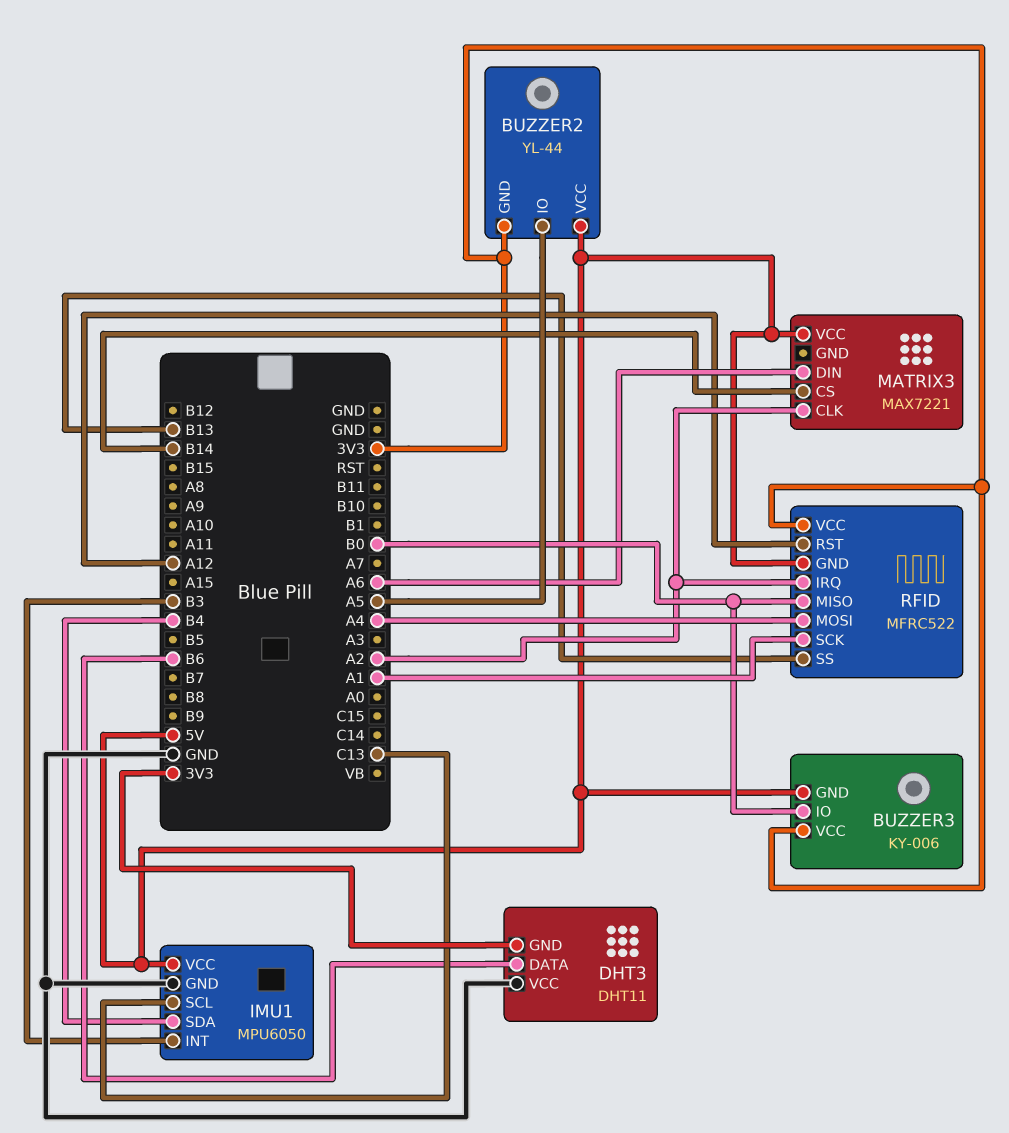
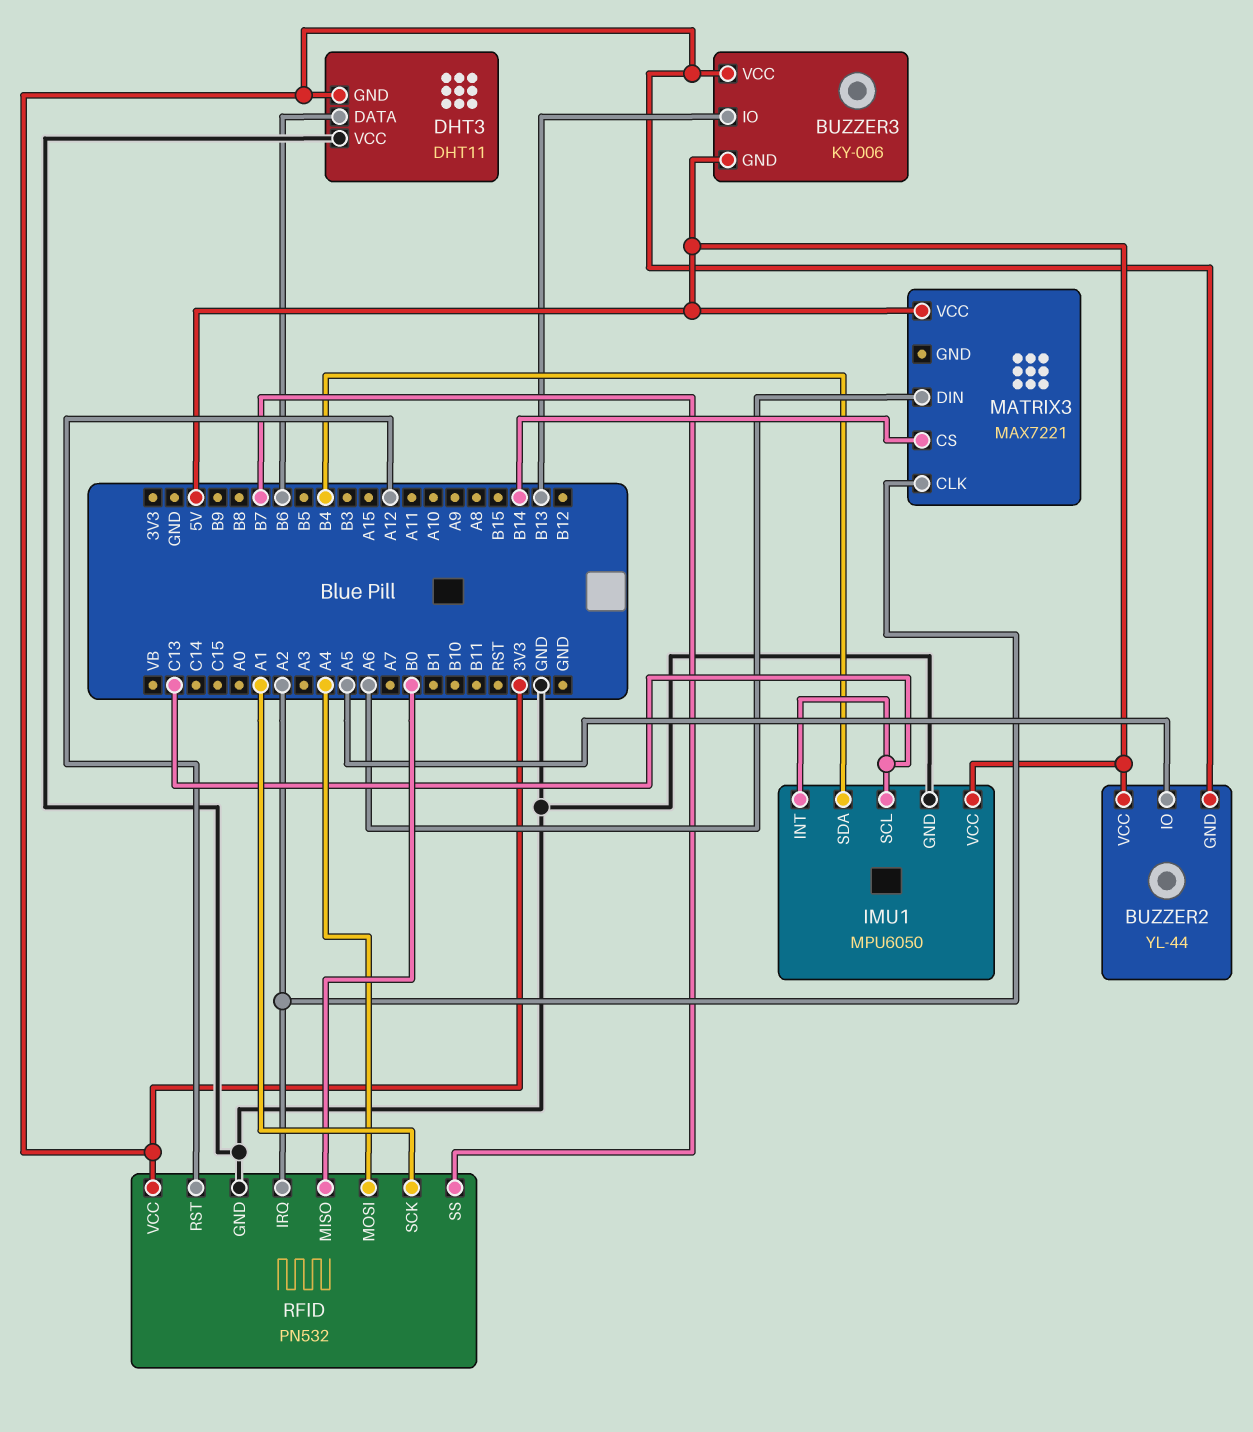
BUZZER3 pin IO: B0 -> B13
IMU1 pin INT: B3 -> C13
RFID: MFRC522 -> PN532
RFID pin GND: 5V -> GND
RFID pin SS: B13 -> B7

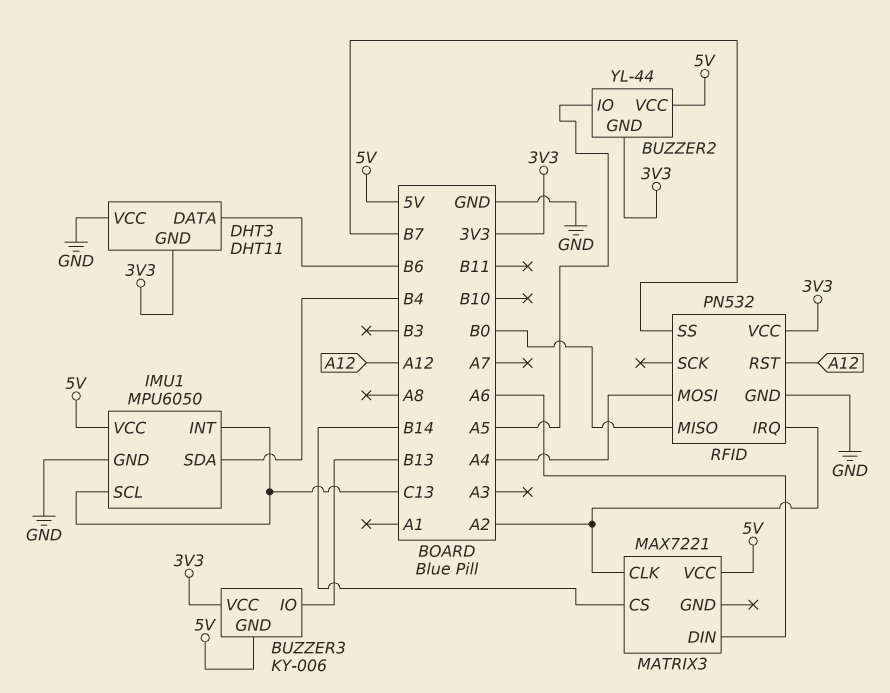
RFID pin SCK: A1 -> none

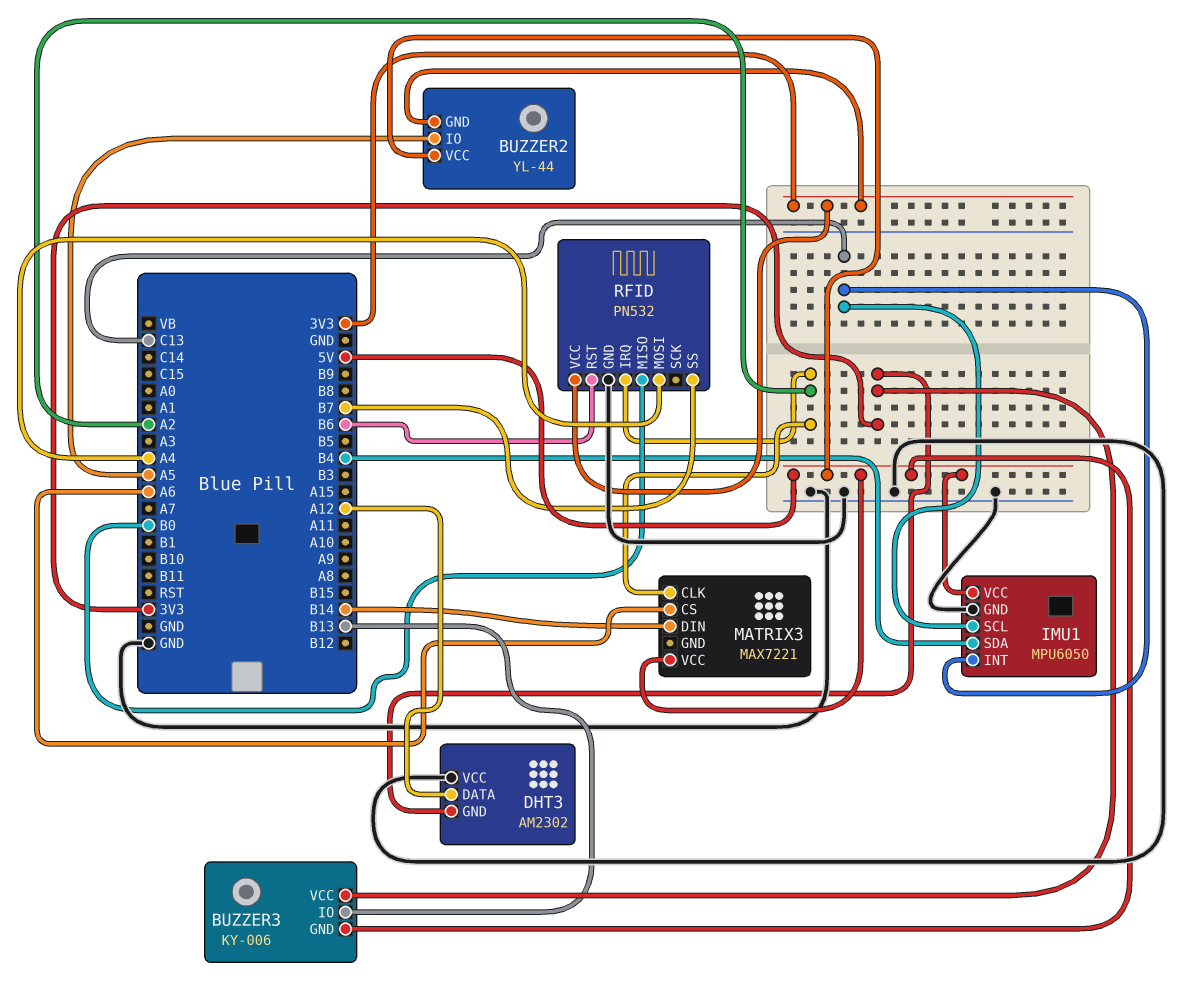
DHT3: DHT11 -> AM2302
DHT3 pin DATA: B6 -> A12
MATRIX3 pin CS: B14 -> A6
MATRIX3 pin DIN: A6 -> B14
RFID pin RST: A12 -> B6

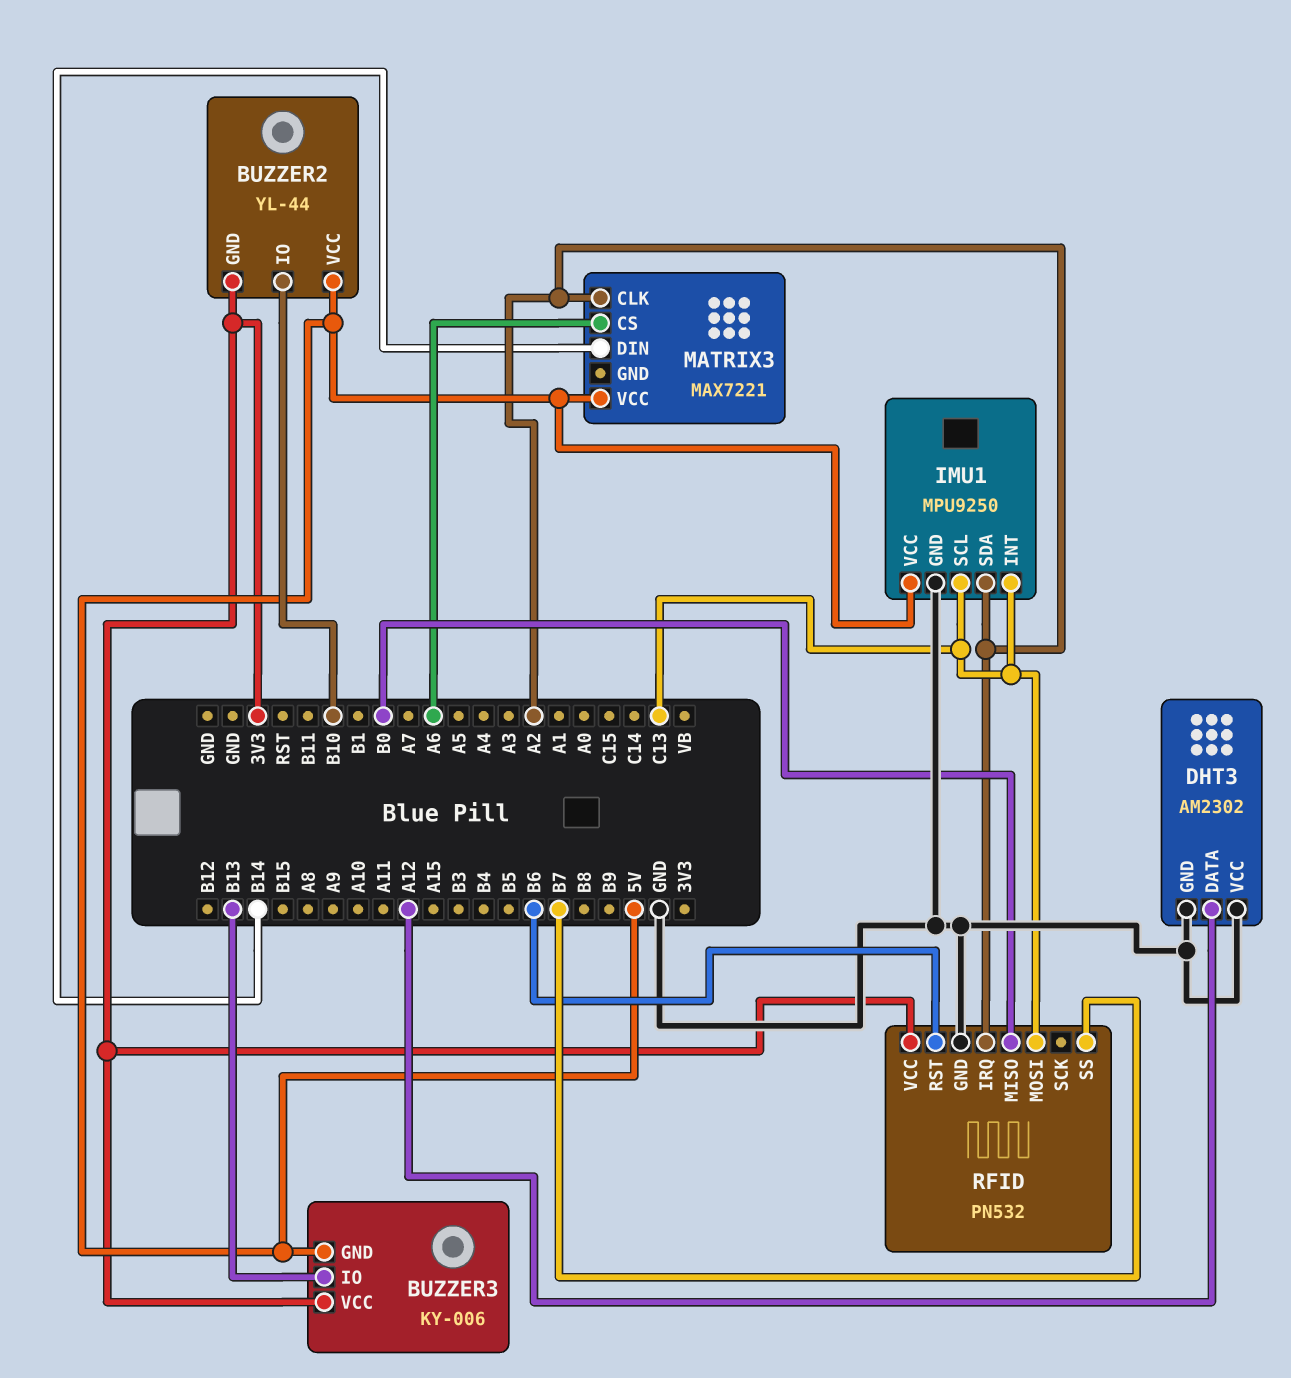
BUZZER2 pin IO: A5 -> B10
DHT3 pin GND: 3V3 -> GND
IMU1: MPU6050 -> MPU9250
IMU1 pin SDA: B4 -> A2
RFID pin MOSI: A4 -> C13

